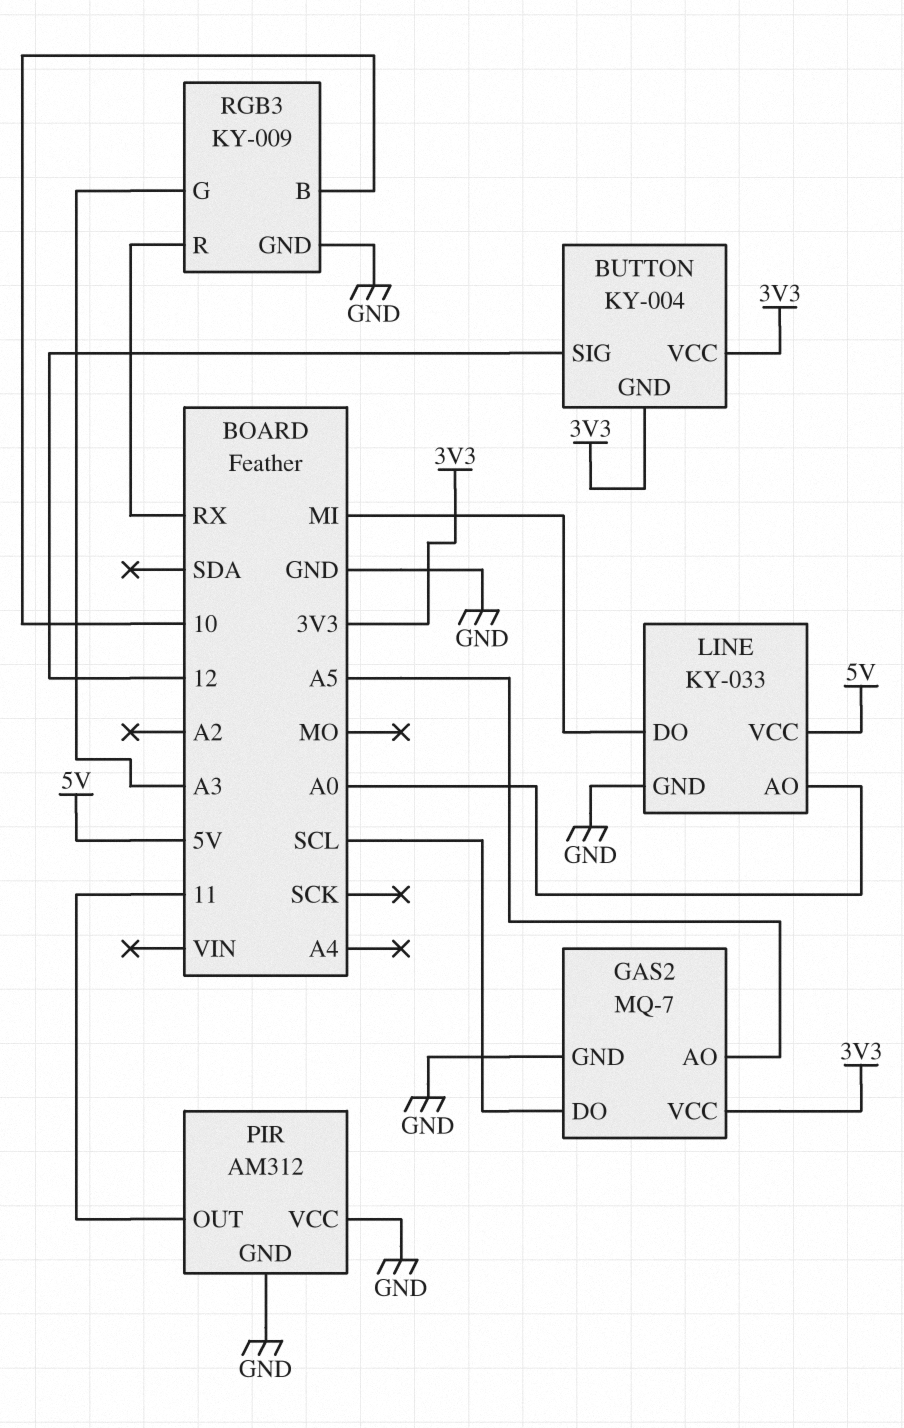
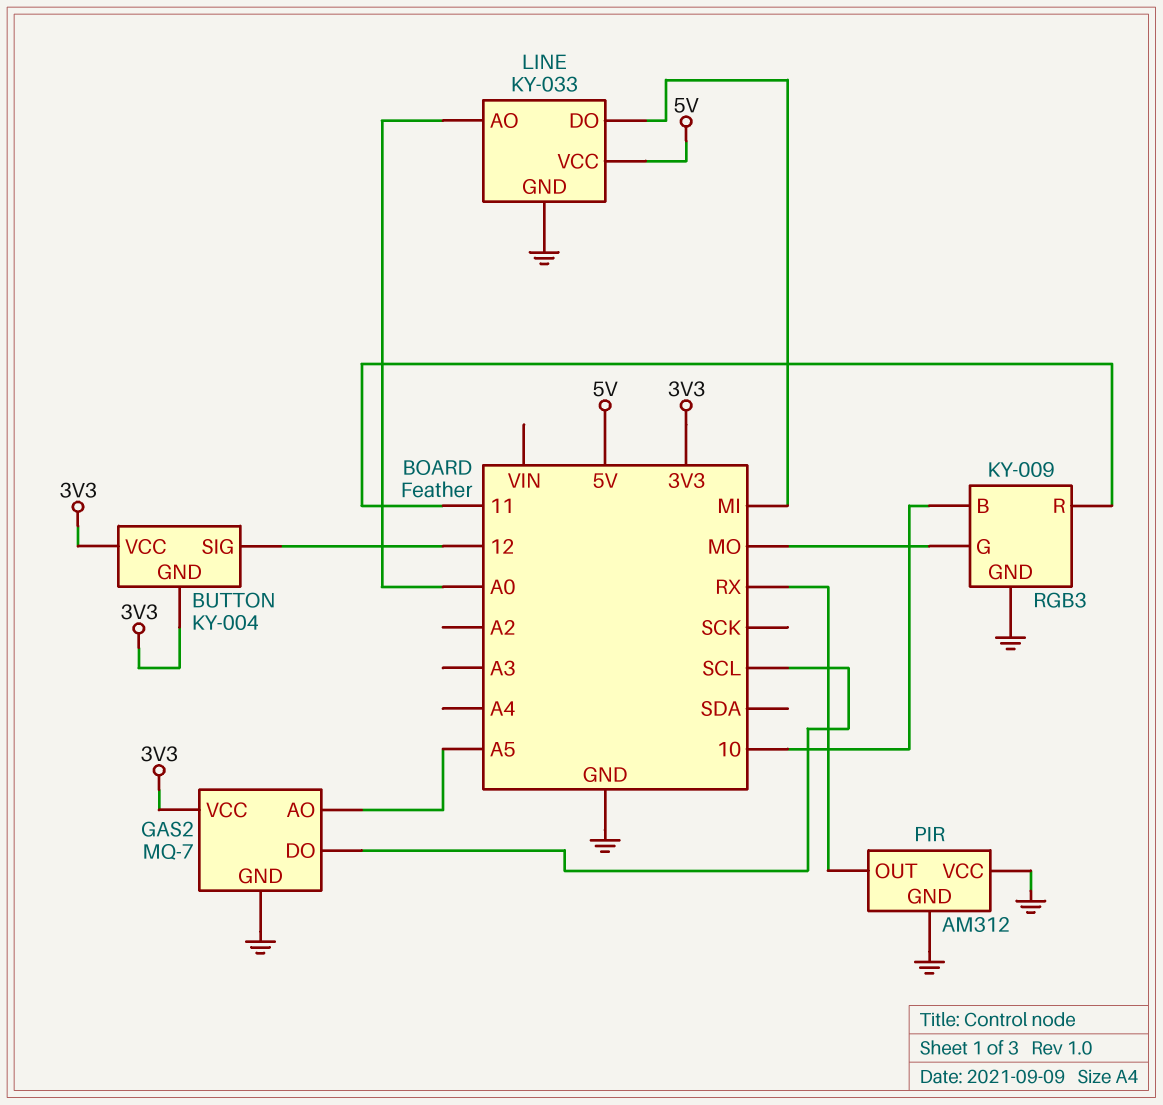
PIR pin OUT: 11 -> RX
RGB3 pin G: A3 -> MO
RGB3 pin R: RX -> 11

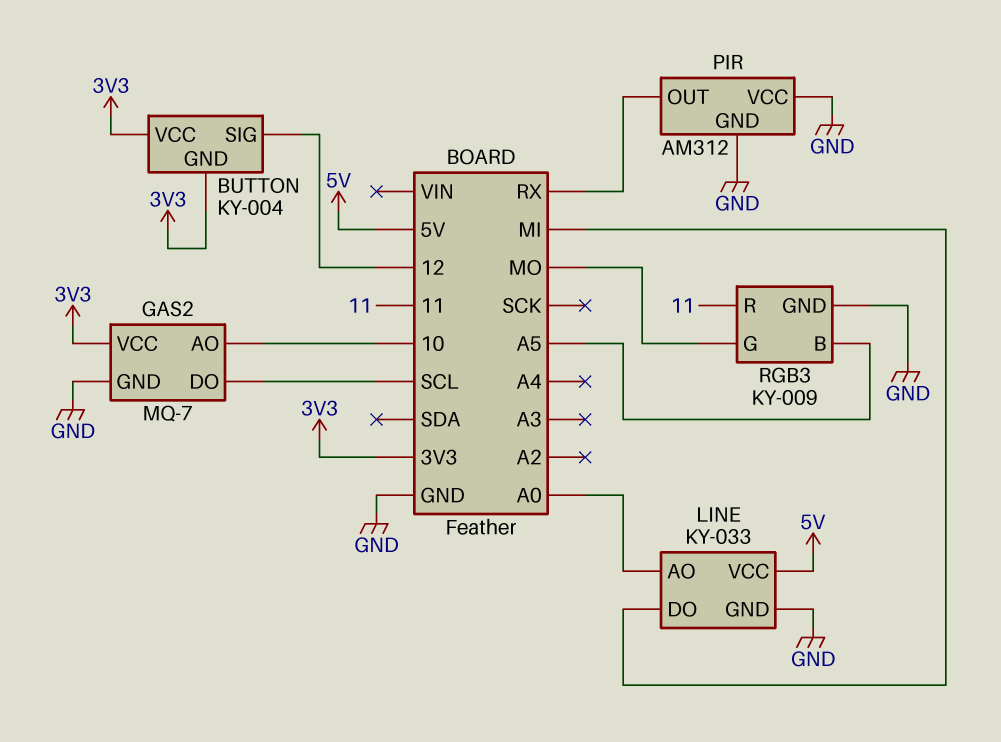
GAS2 pin AO: A5 -> 10
RGB3 pin B: 10 -> A5

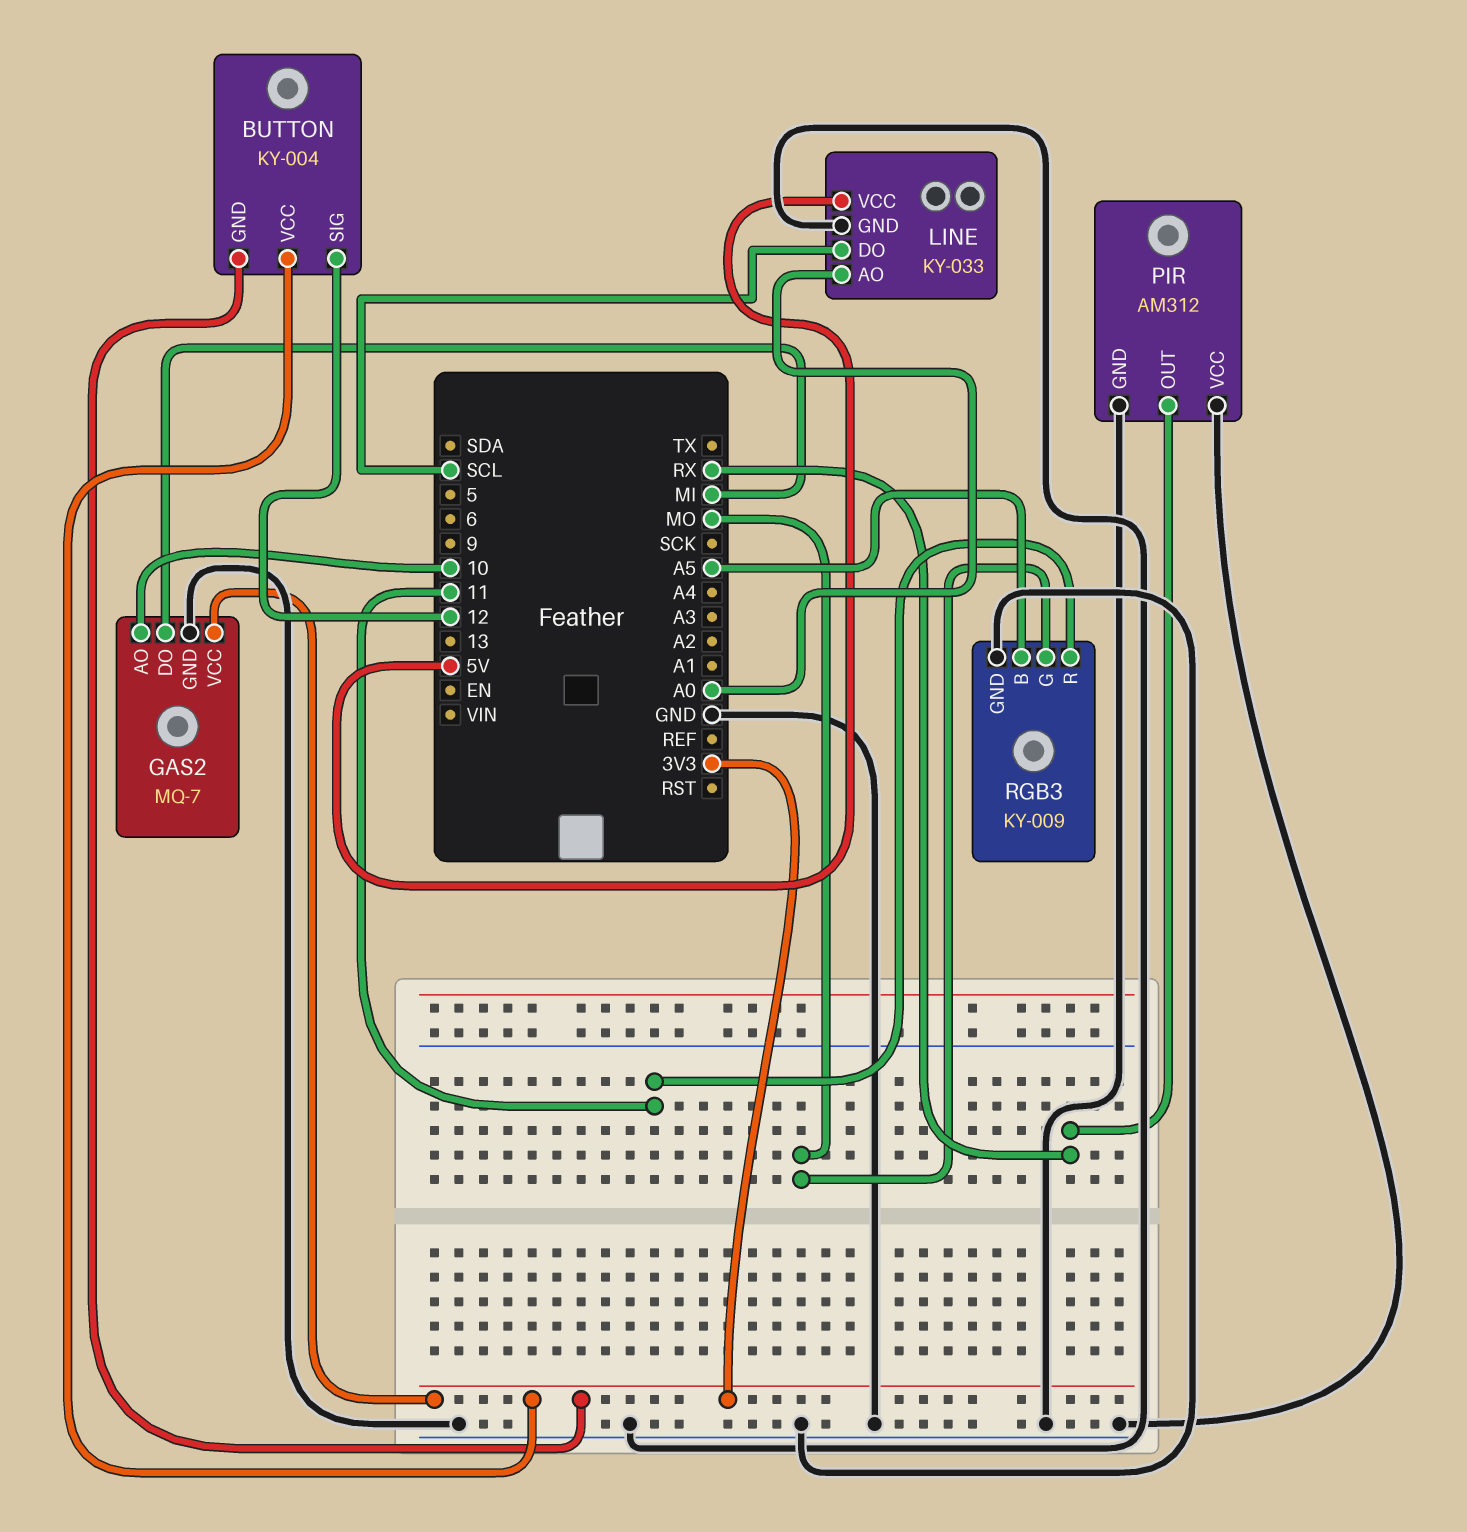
GAS2 pin DO: SCL -> MI
LINE pin DO: MI -> SCL

